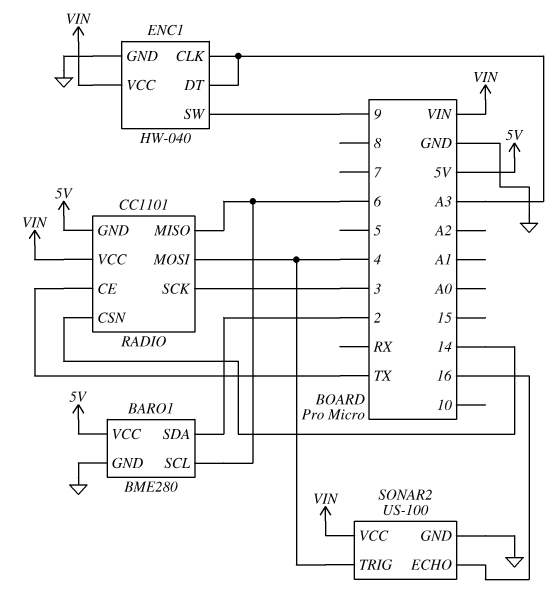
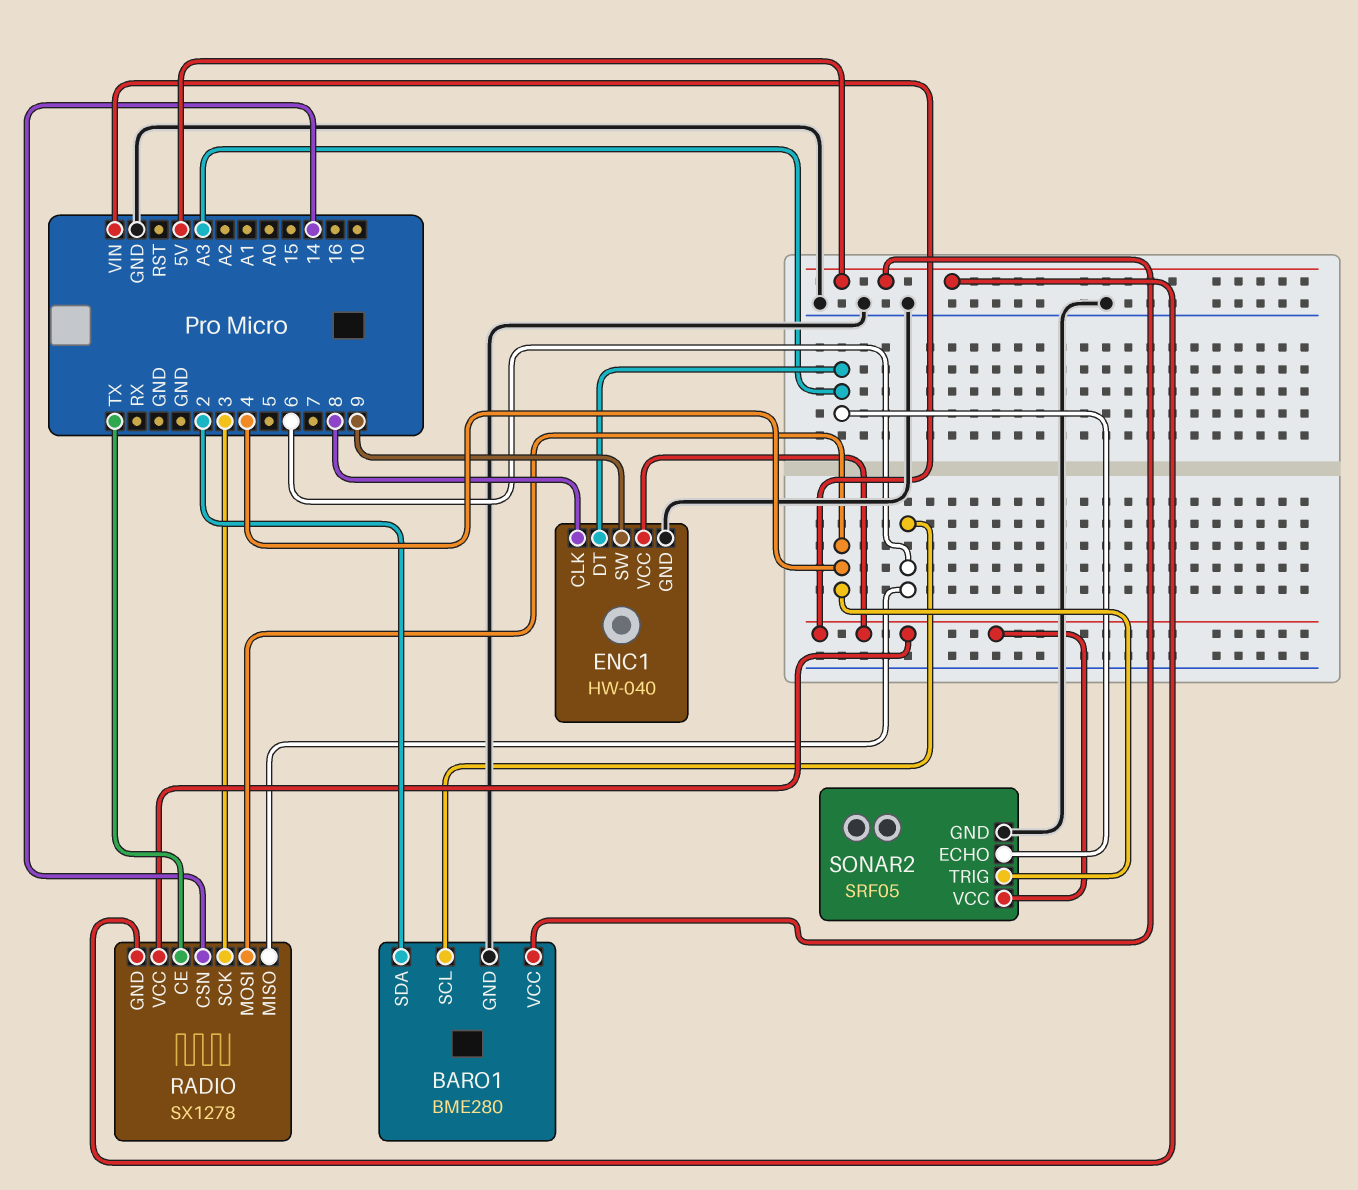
ENC1 pin CLK: A3 -> 8
RADIO: CC1101 -> SX1278
SONAR2: US-100 -> SRF05
SONAR2 pin ECHO: 16 -> A3

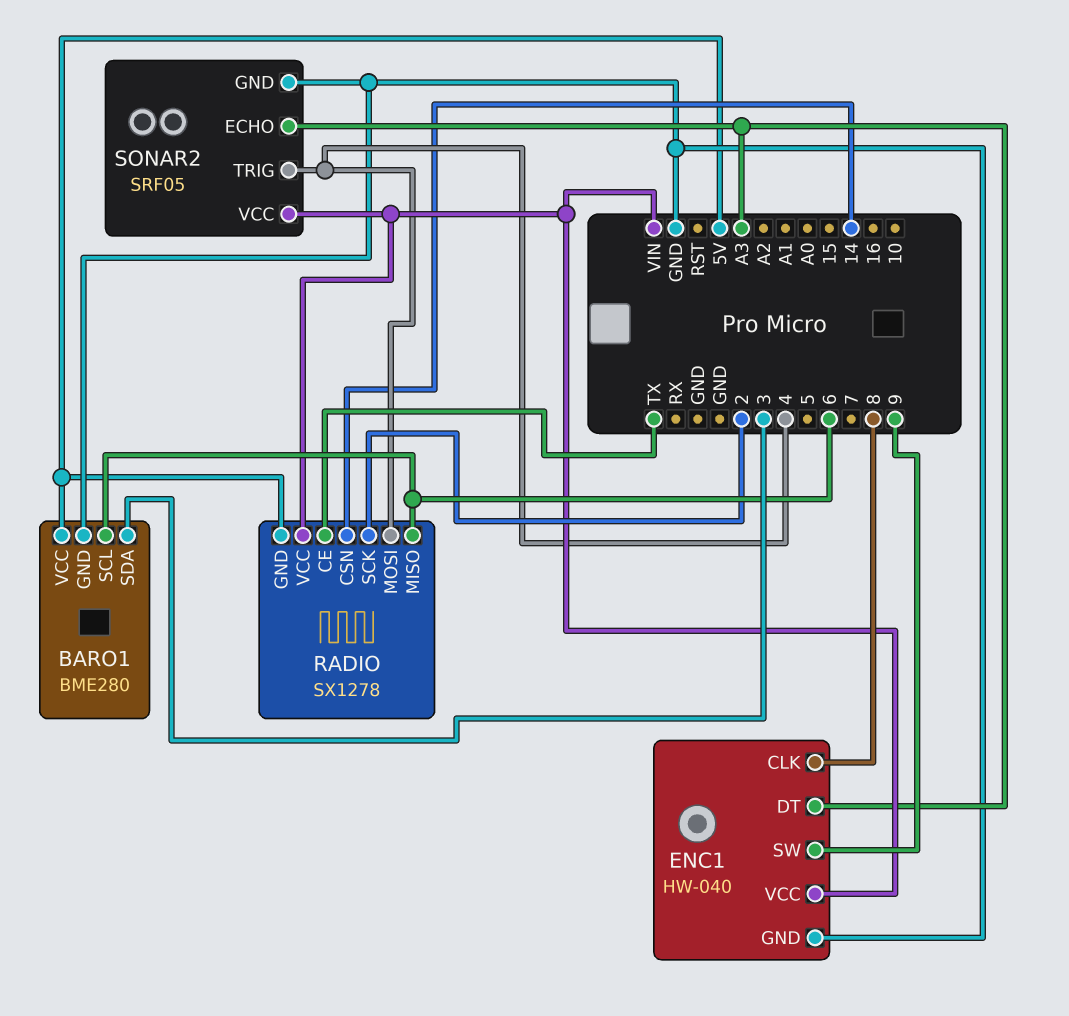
BARO1 pin SDA: 2 -> 3
RADIO pin SCK: 3 -> 2

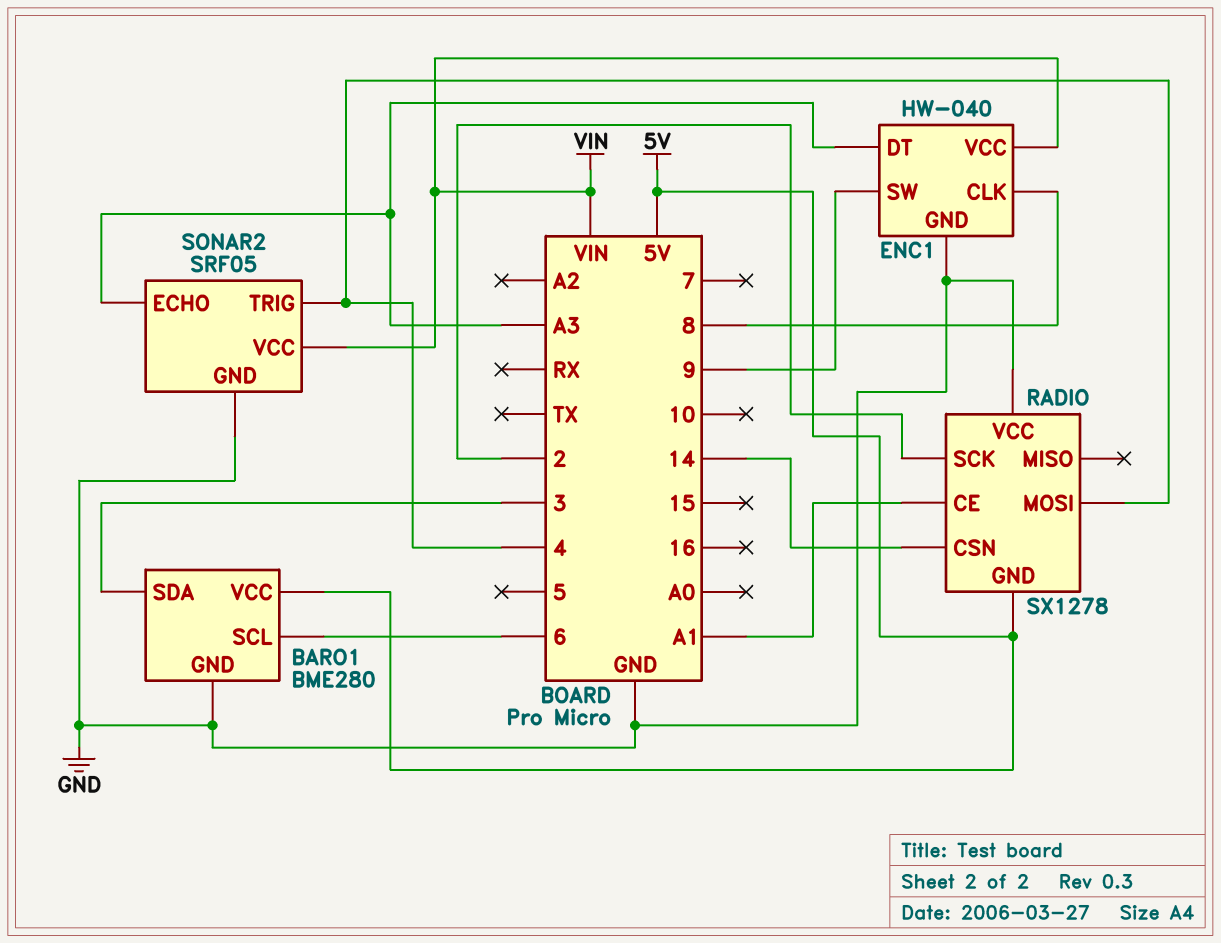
RADIO pin CE: TX -> A1
RADIO pin MISO: 6 -> none
RADIO pin VCC: VIN -> GND

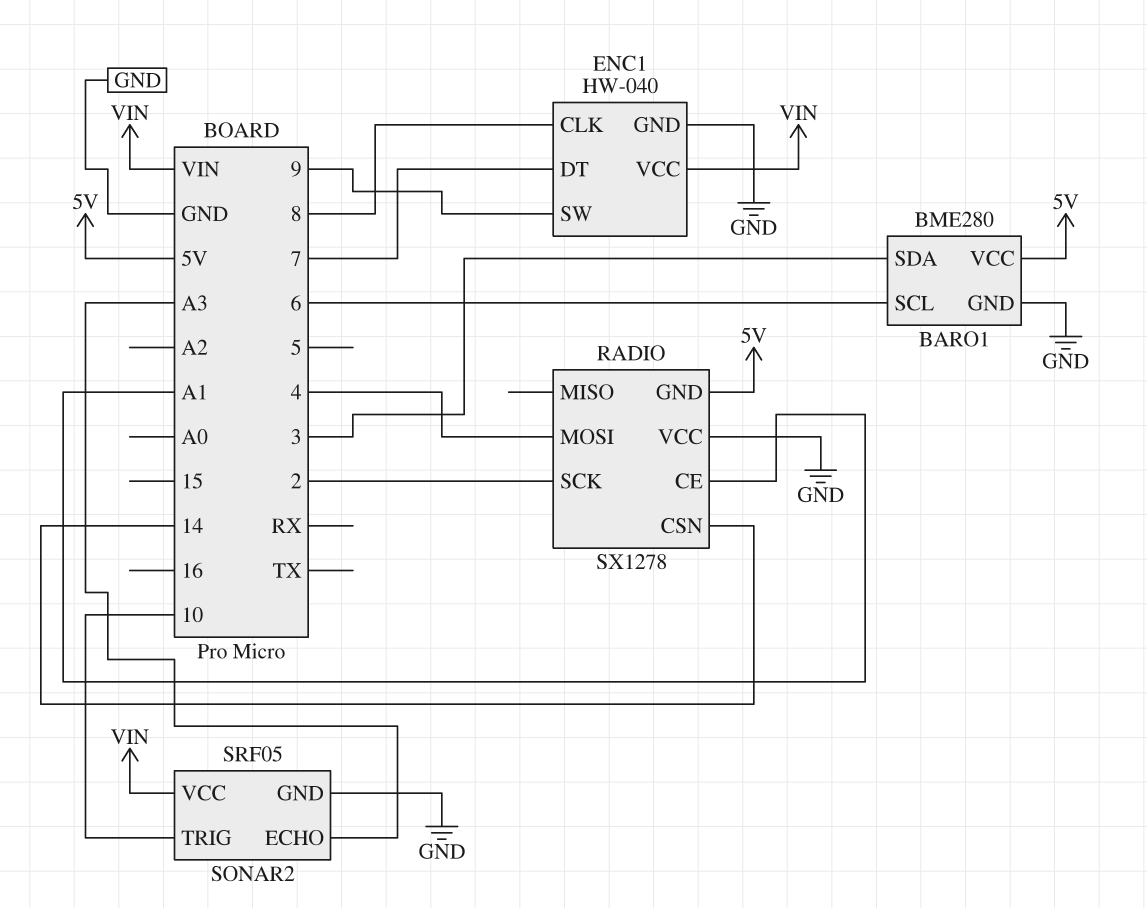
ENC1 pin DT: A3 -> 7
SONAR2 pin TRIG: 4 -> 10

